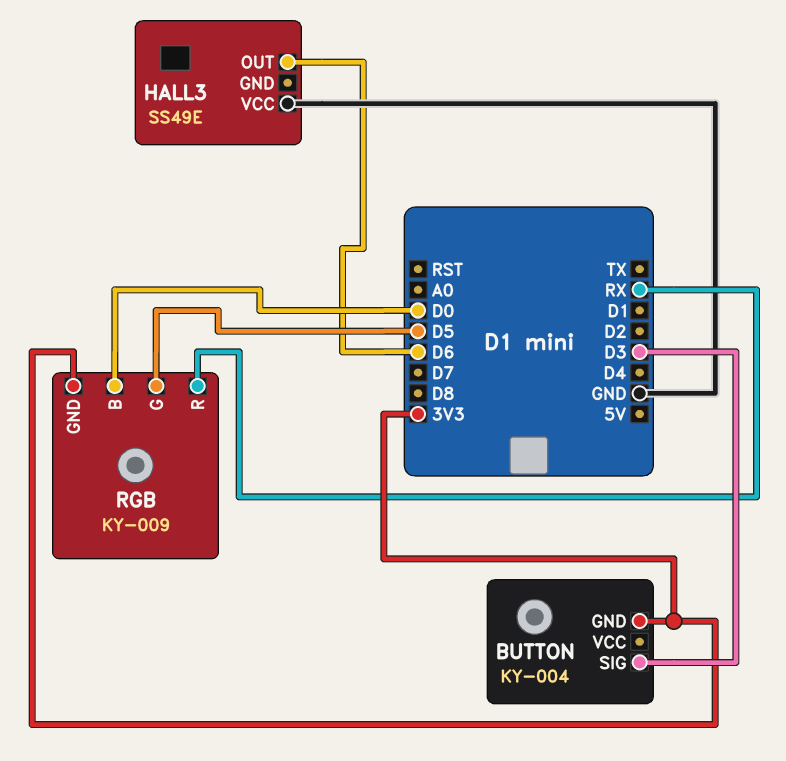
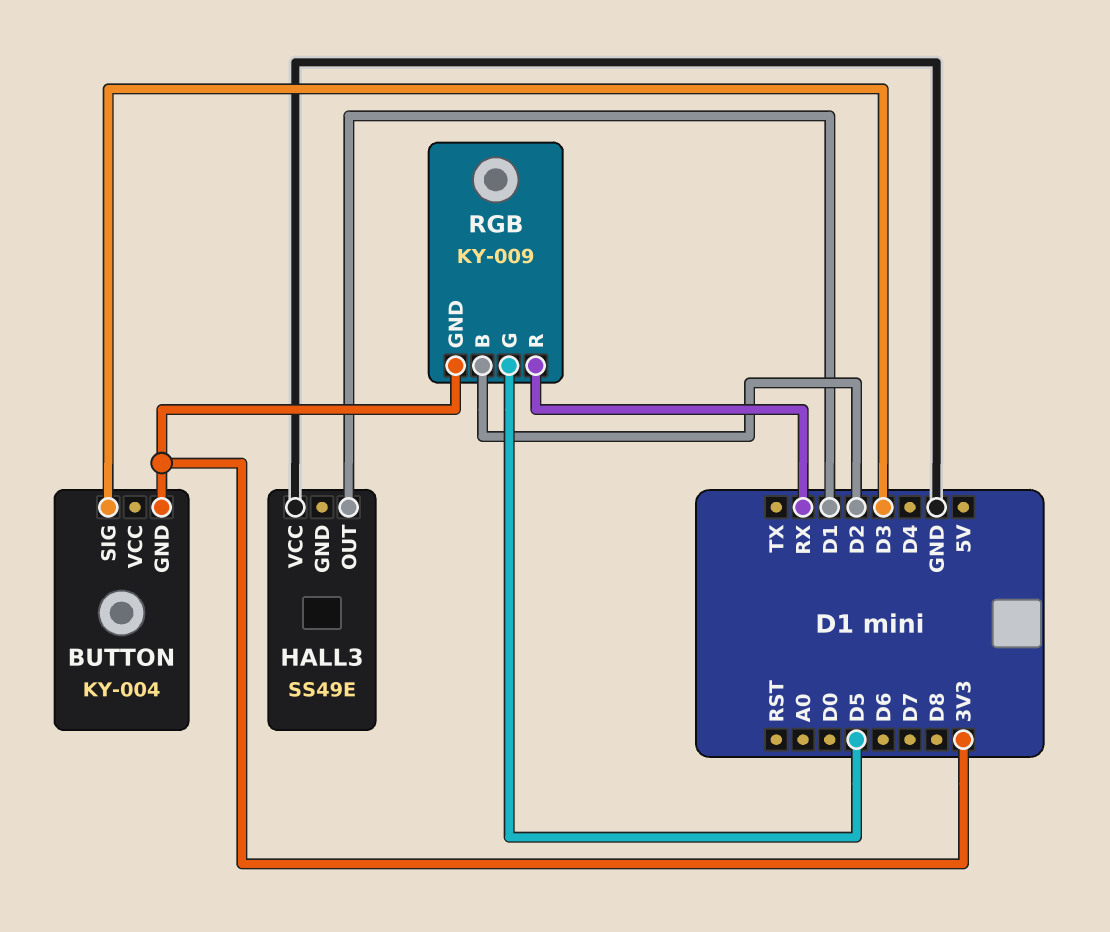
HALL3 pin OUT: D6 -> D1
RGB pin B: D0 -> D2

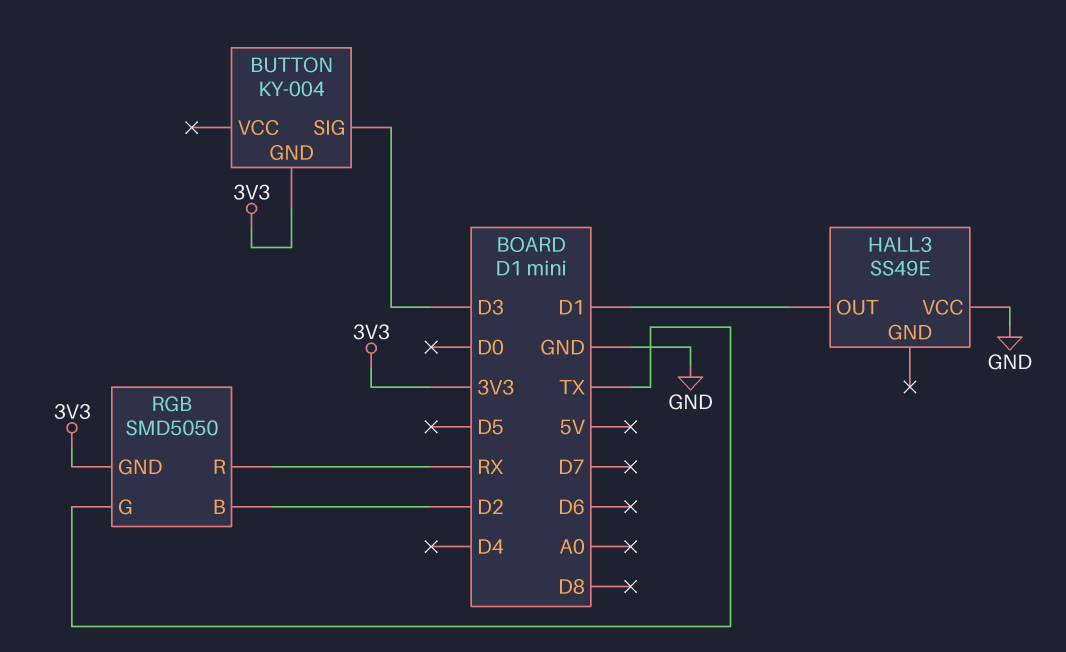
RGB: KY-009 -> SMD5050
RGB pin G: D5 -> TX

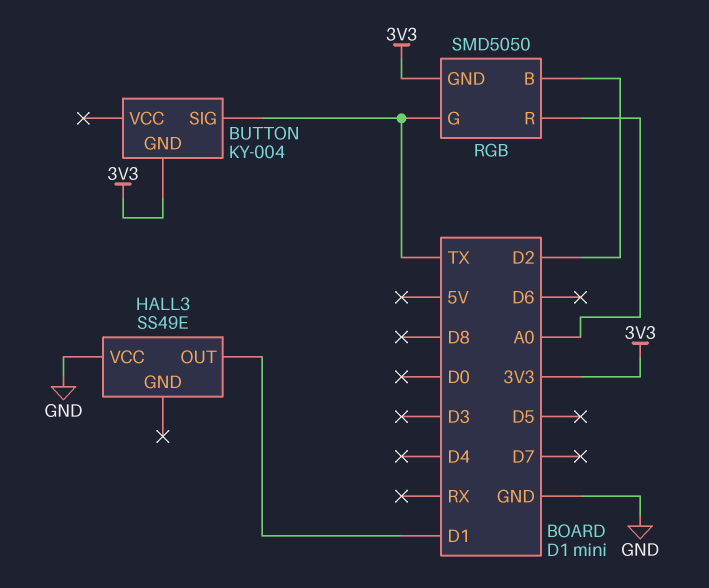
BUTTON pin SIG: D3 -> TX
RGB pin R: RX -> A0

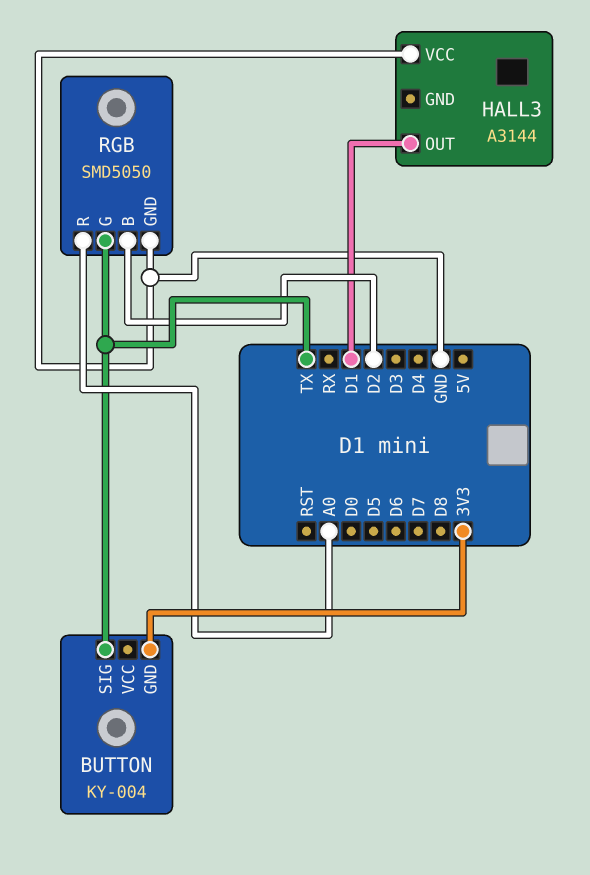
HALL3: SS49E -> A3144
RGB pin GND: 3V3 -> GND

